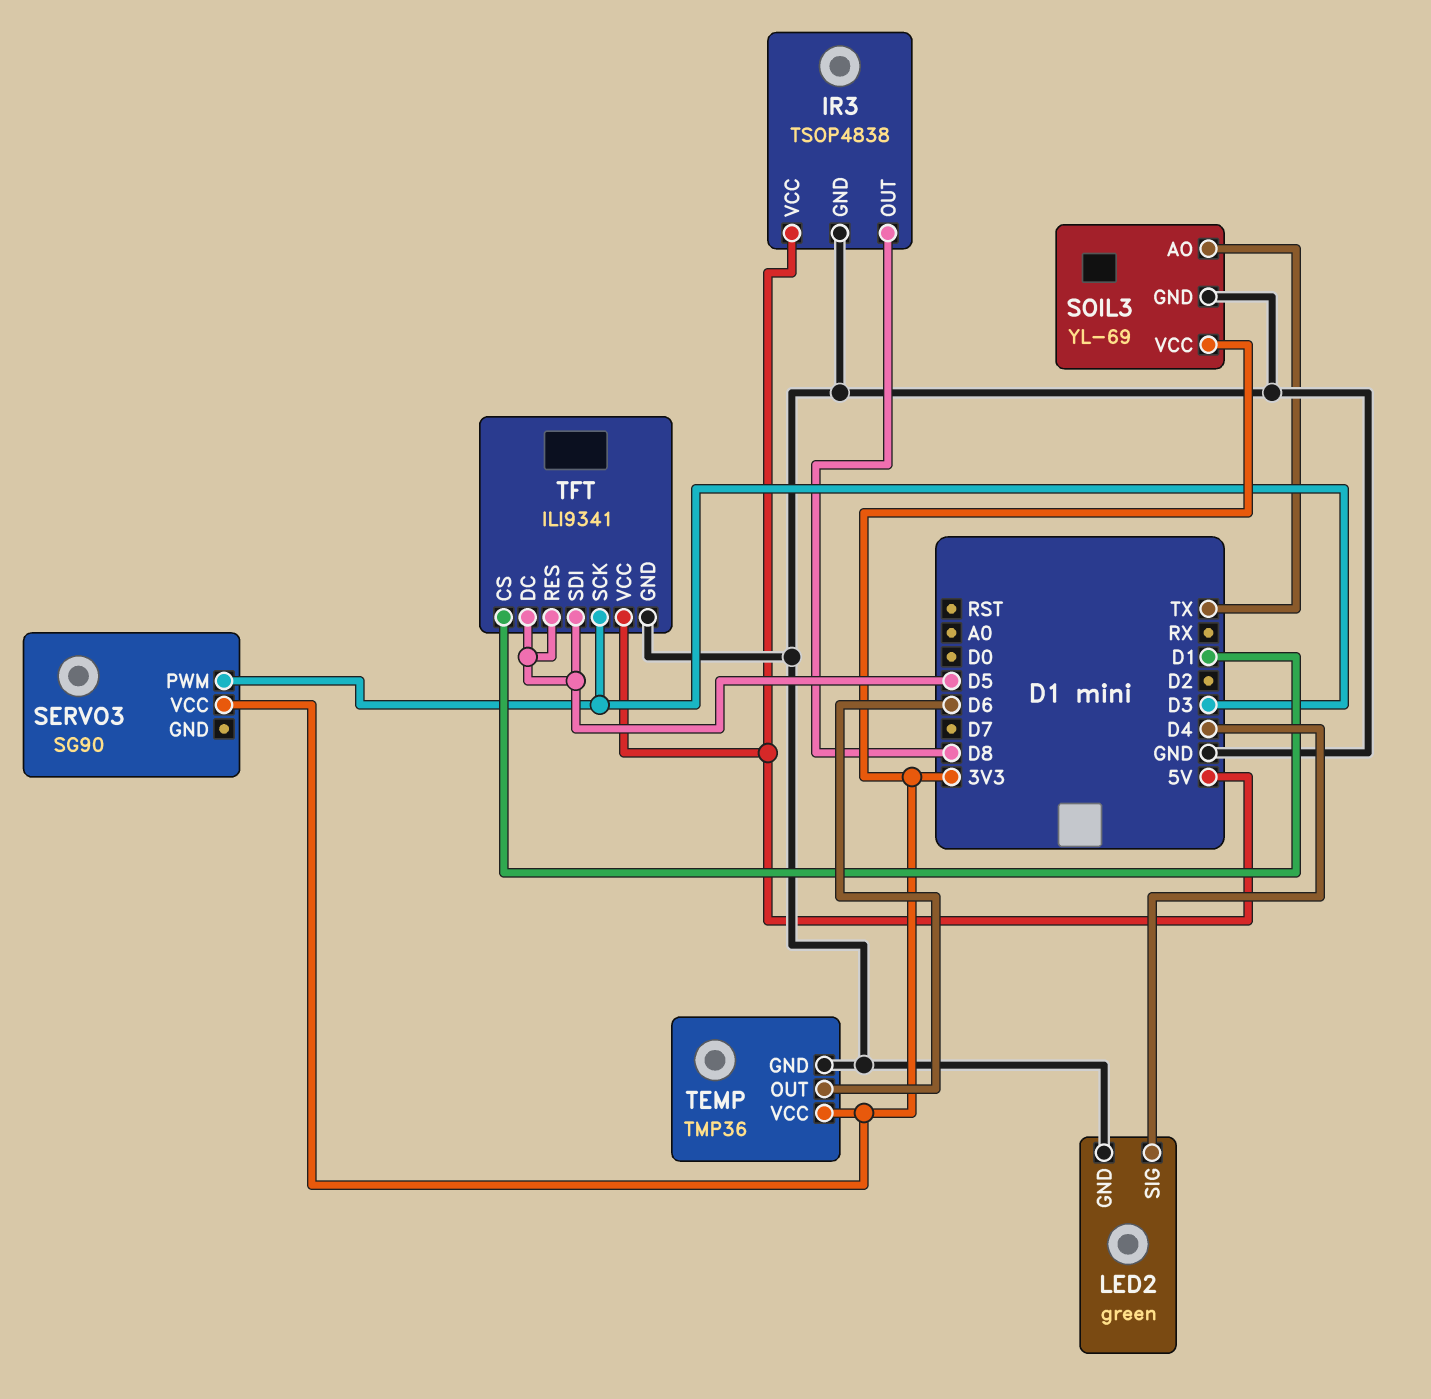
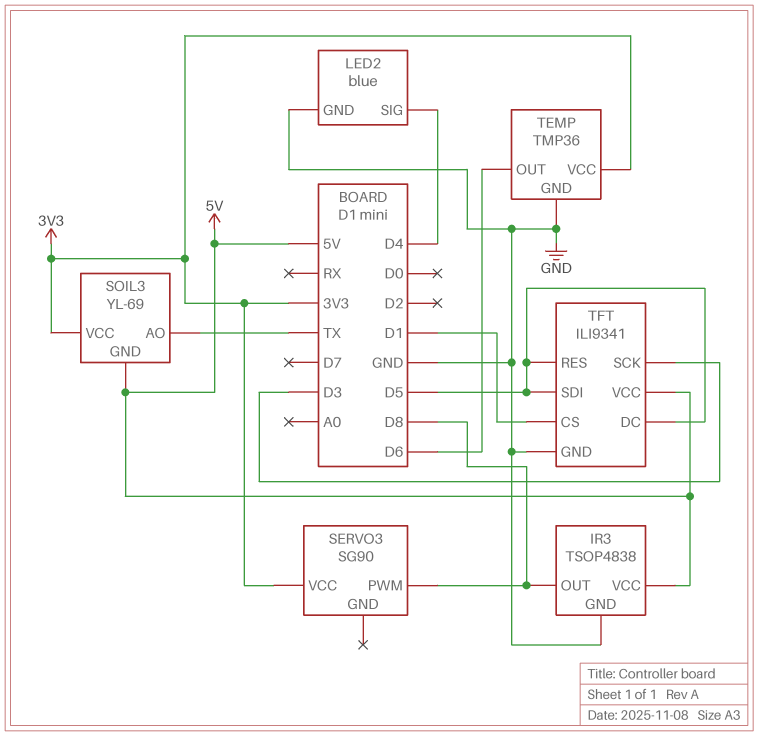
LED2: green -> blue
SERVO3 pin PWM: D3 -> D8
SOIL3 pin GND: GND -> 5V

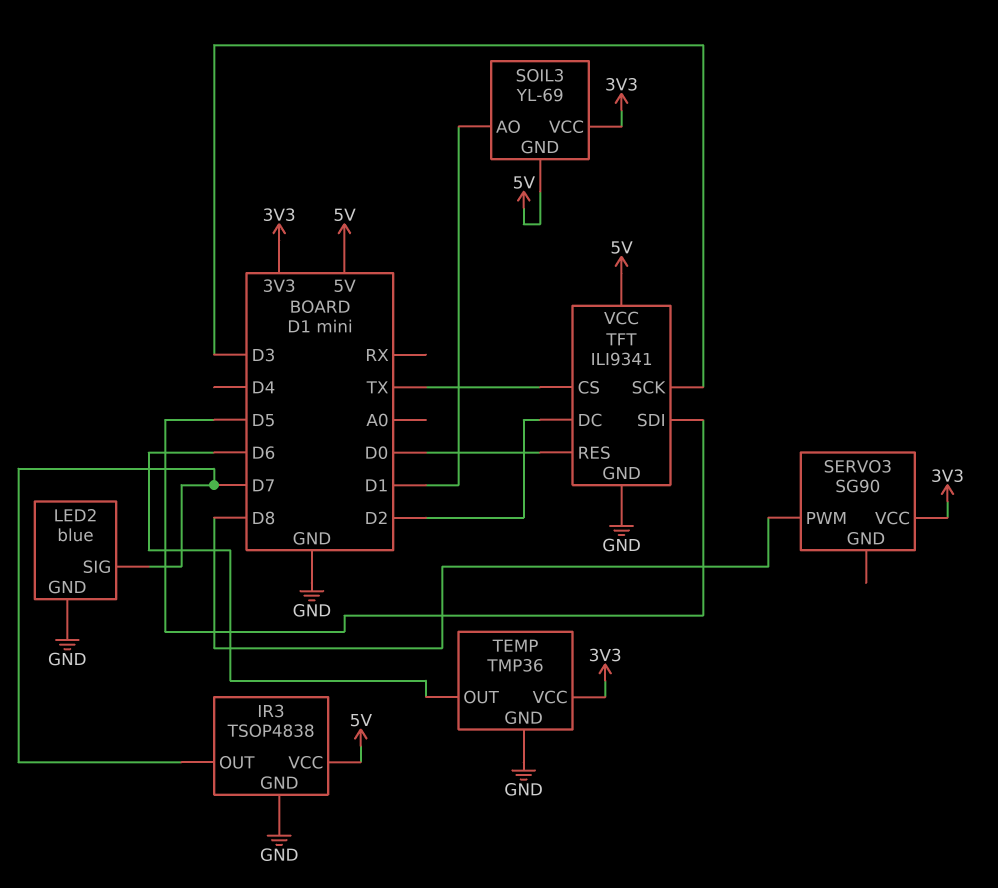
IR3 pin OUT: D8 -> D7
LED2 pin SIG: D4 -> D7
SOIL3 pin AO: TX -> D1
TFT pin CS: D1 -> TX
TFT pin DC: D5 -> D2
TFT pin RES: D5 -> D0

